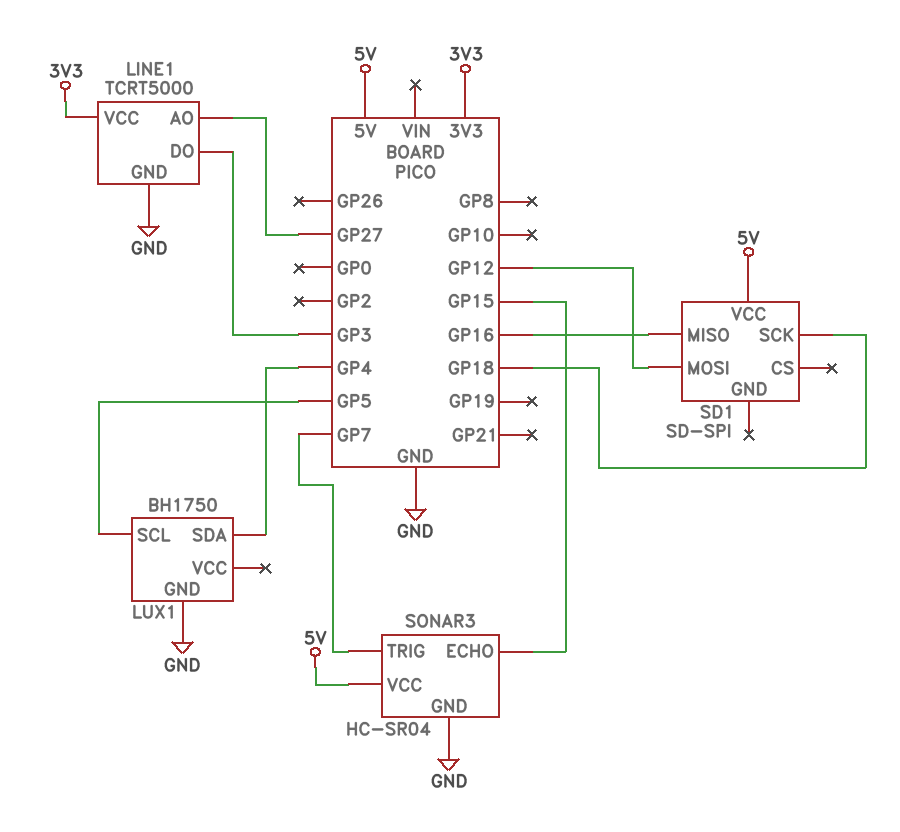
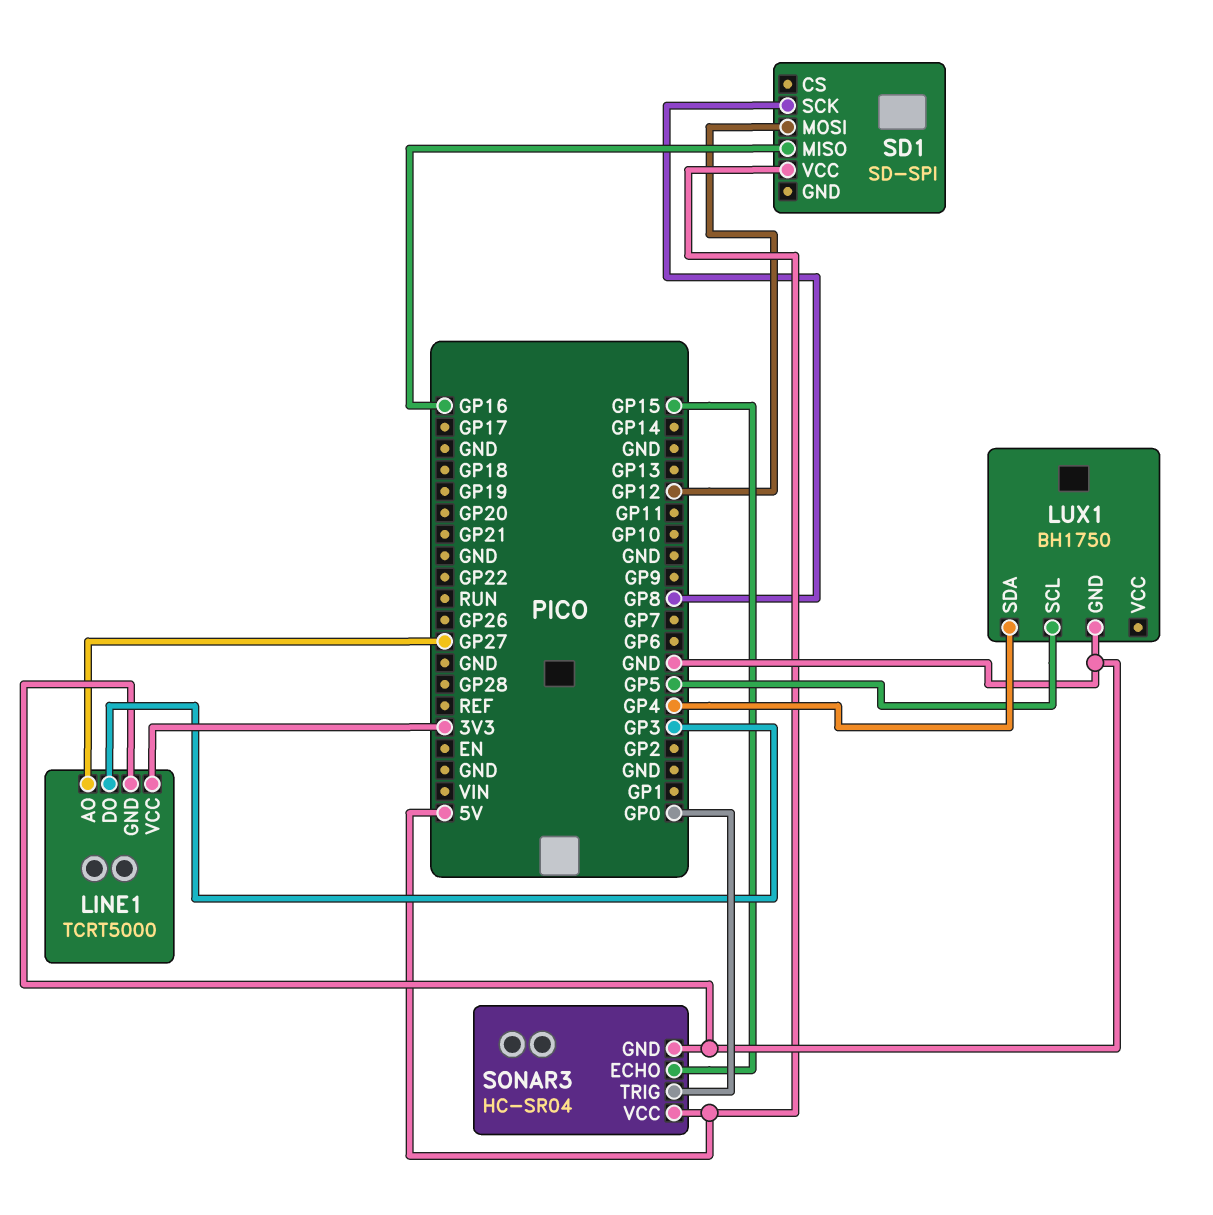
SD1 pin SCK: GP18 -> GP8
SONAR3 pin TRIG: GP7 -> GP0

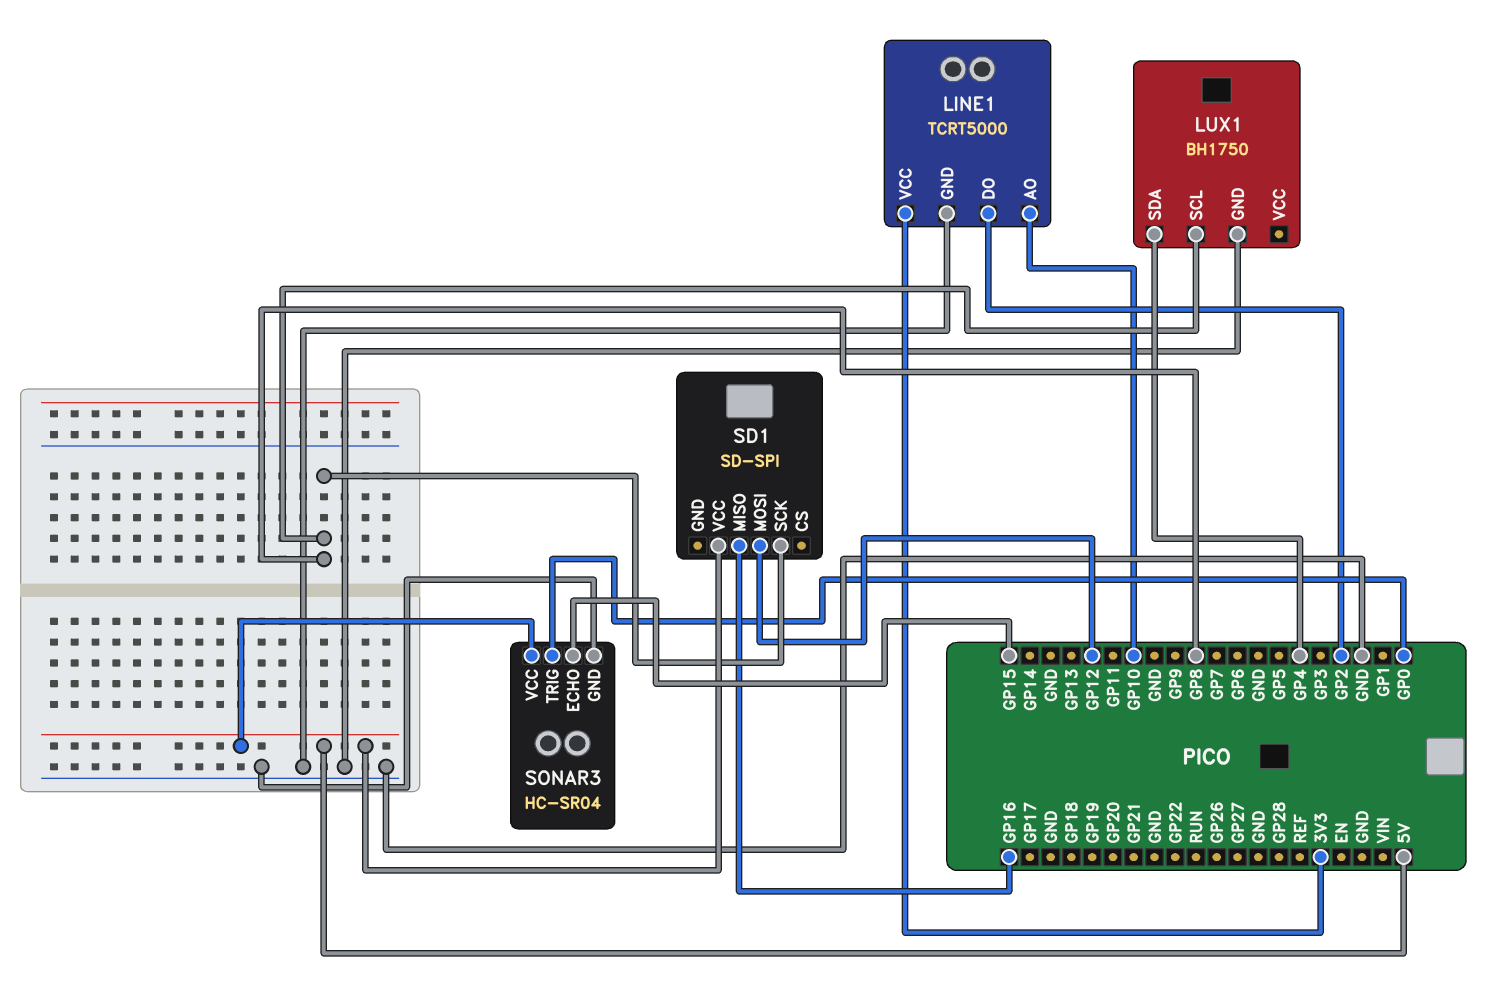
LINE1 pin AO: GP27 -> GP10
LINE1 pin DO: GP3 -> GP2
LUX1 pin SCL: GP5 -> GP8

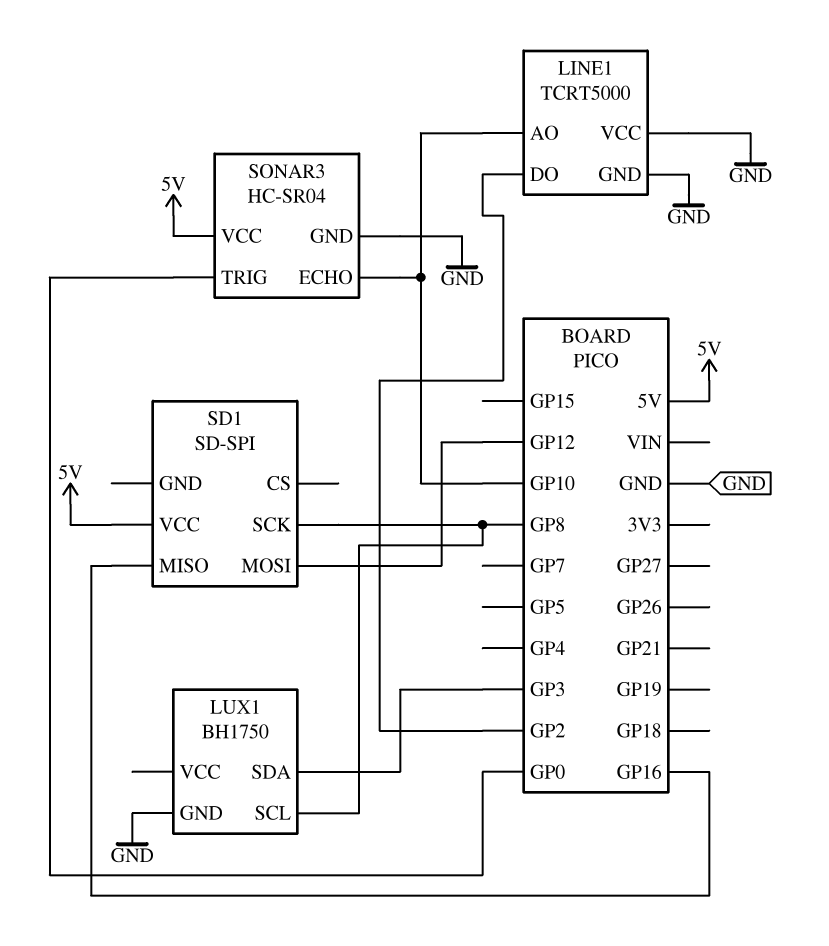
LINE1 pin VCC: 3V3 -> GND
LUX1 pin SDA: GP4 -> GP3
SONAR3 pin ECHO: GP15 -> GP10

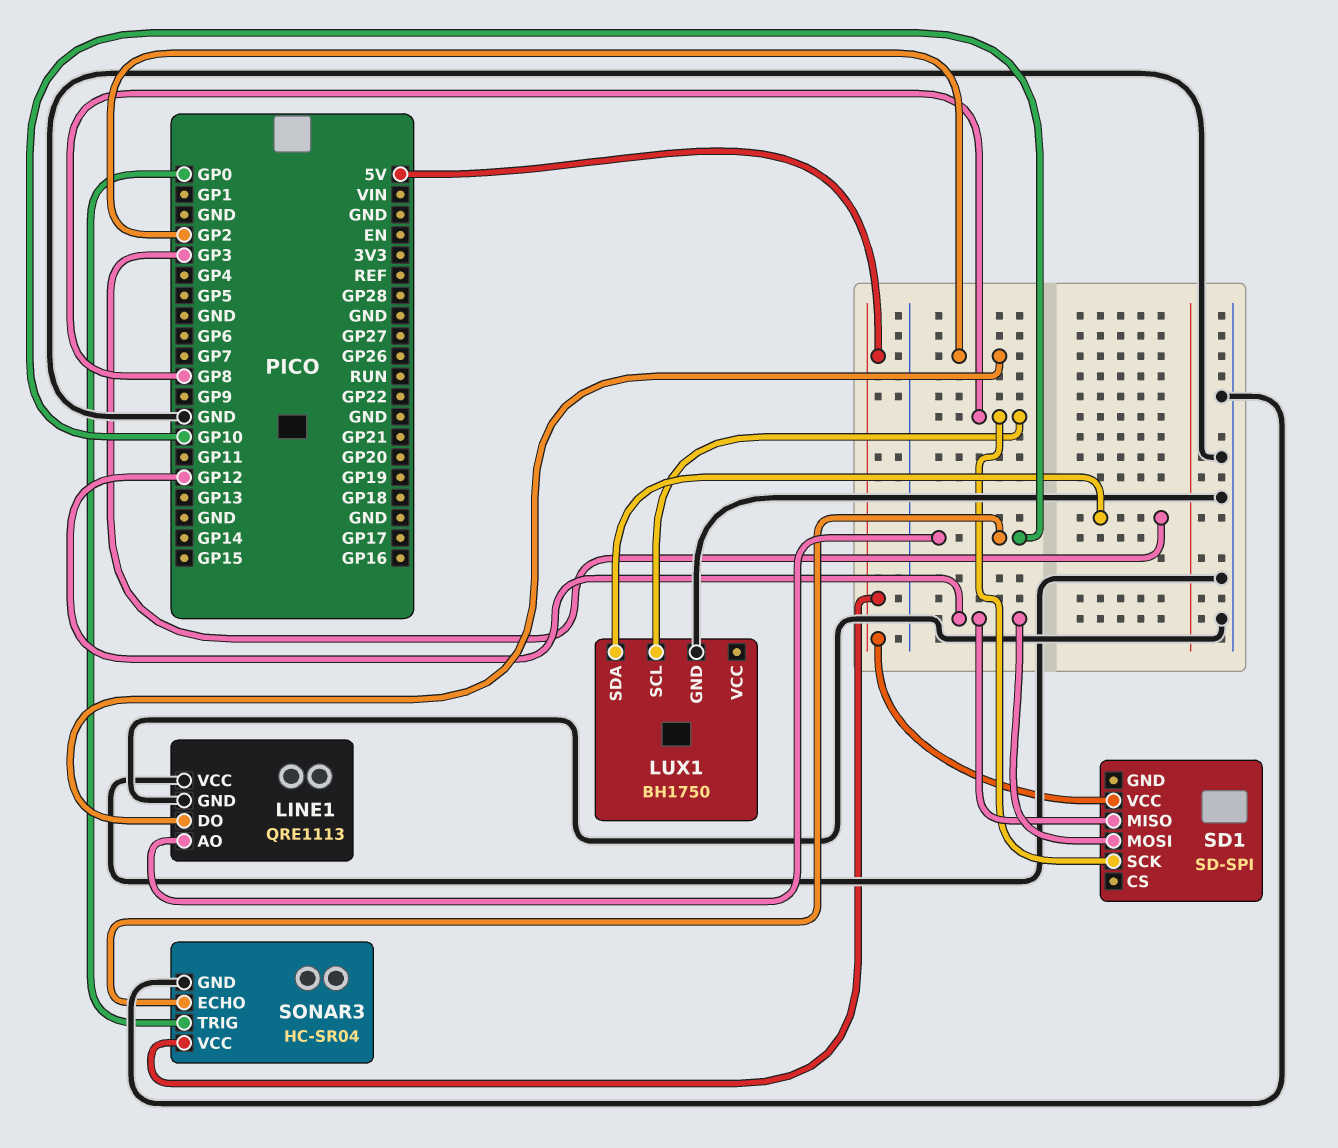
LINE1: TCRT5000 -> QRE1113
SD1 pin MISO: GP16 -> GP12

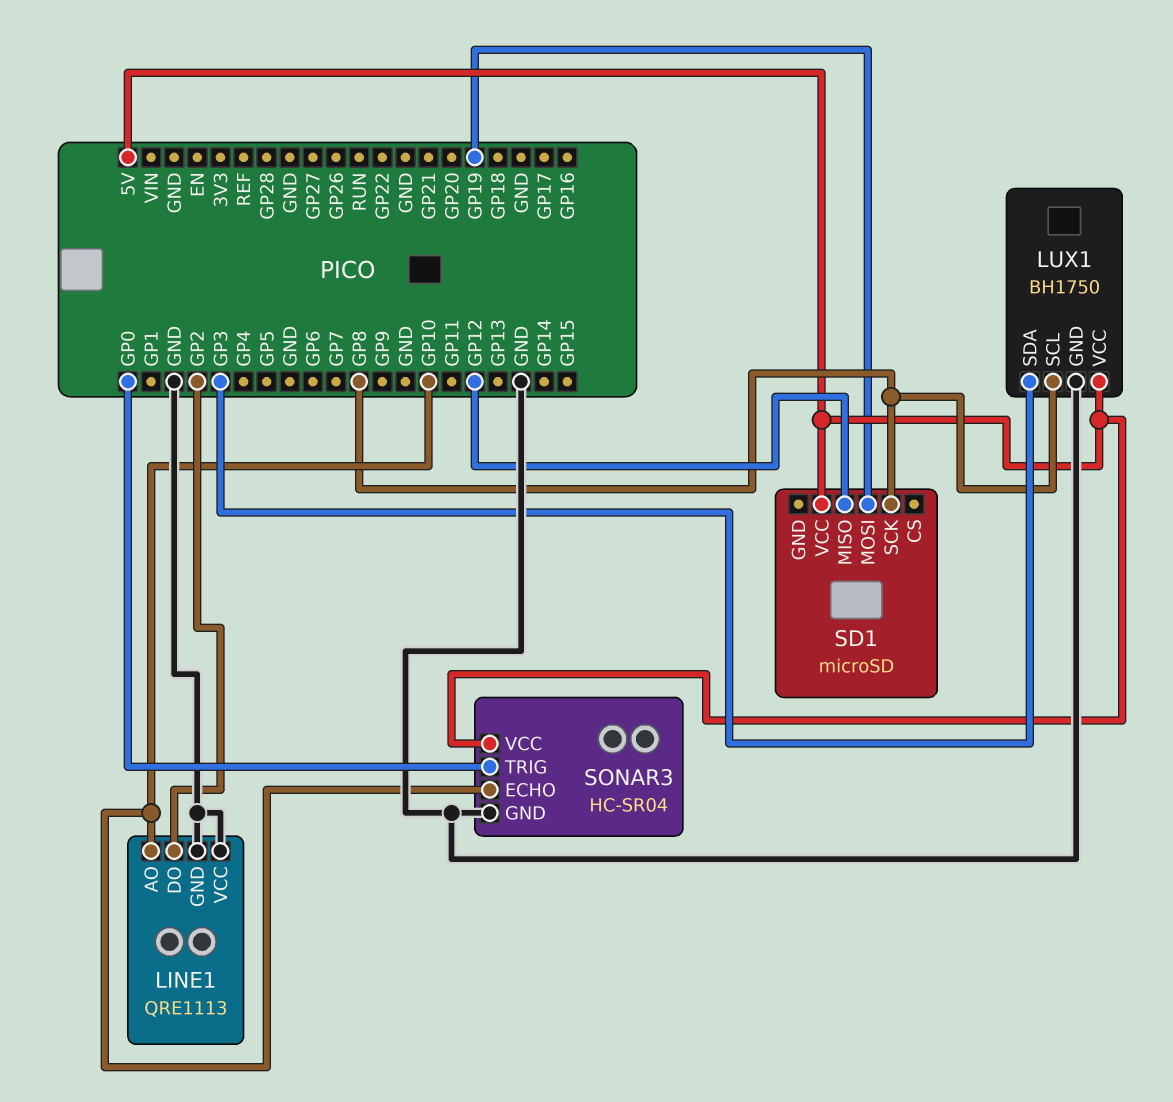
LUX1 pin VCC: none -> 5V
SD1: SD-SPI -> microSD
SD1 pin MOSI: GP12 -> GP19

